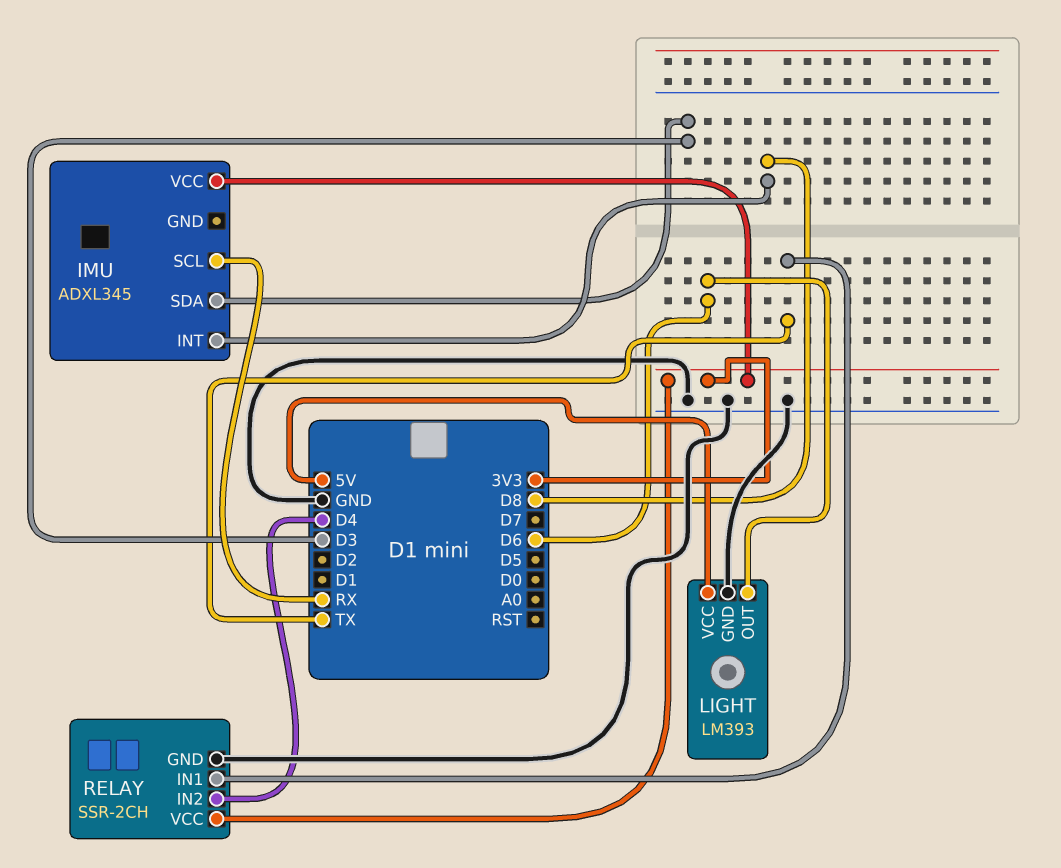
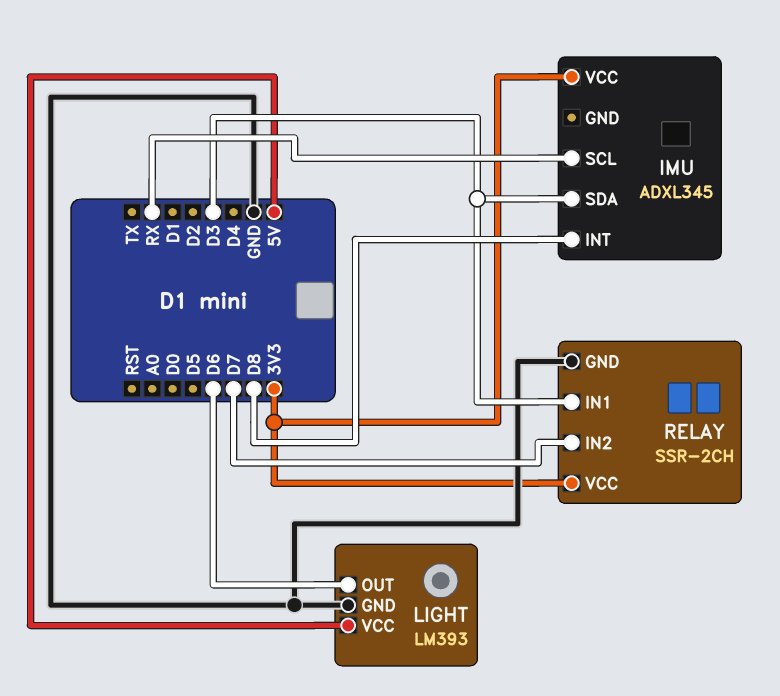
RELAY pin IN1: TX -> D3
RELAY pin IN2: D4 -> D7

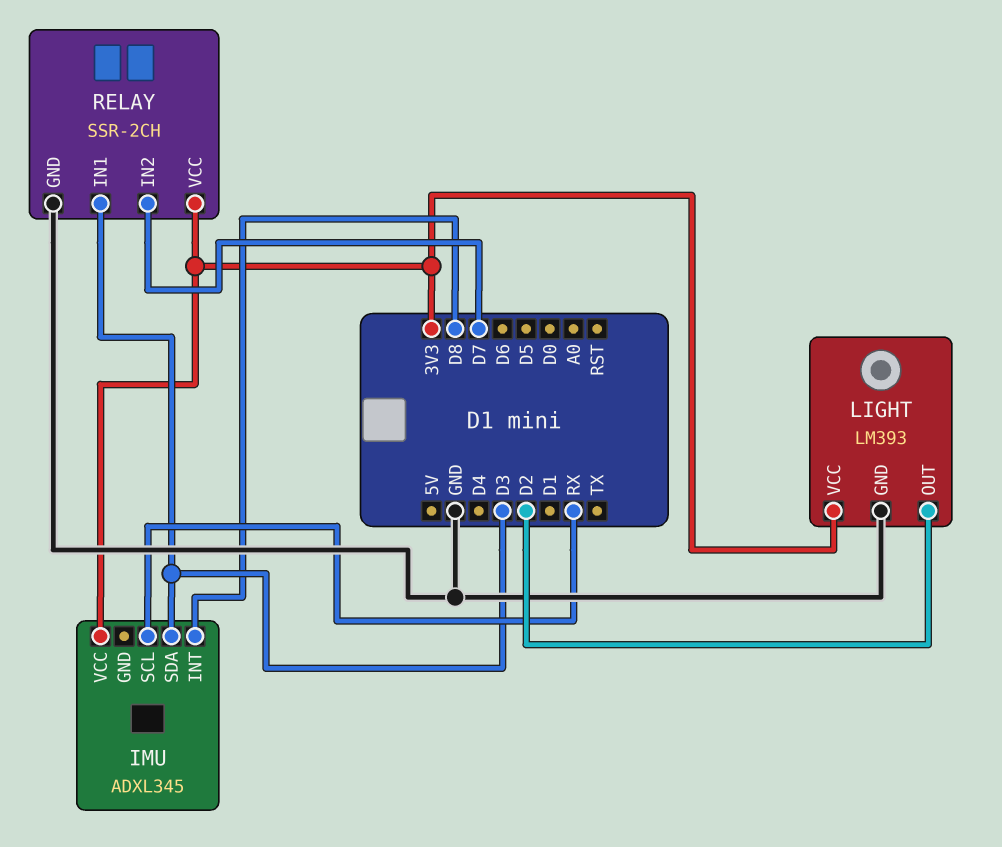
LIGHT pin OUT: D6 -> D2
LIGHT pin VCC: 5V -> 3V3

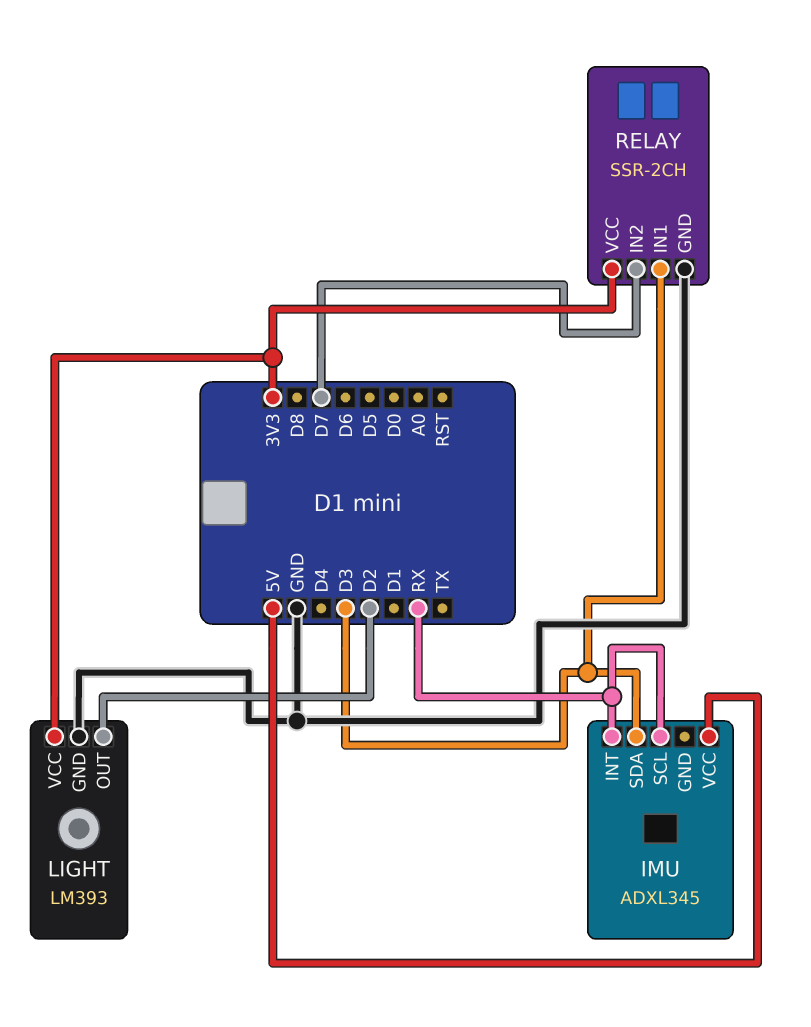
IMU pin INT: D8 -> RX
IMU pin VCC: 3V3 -> 5V

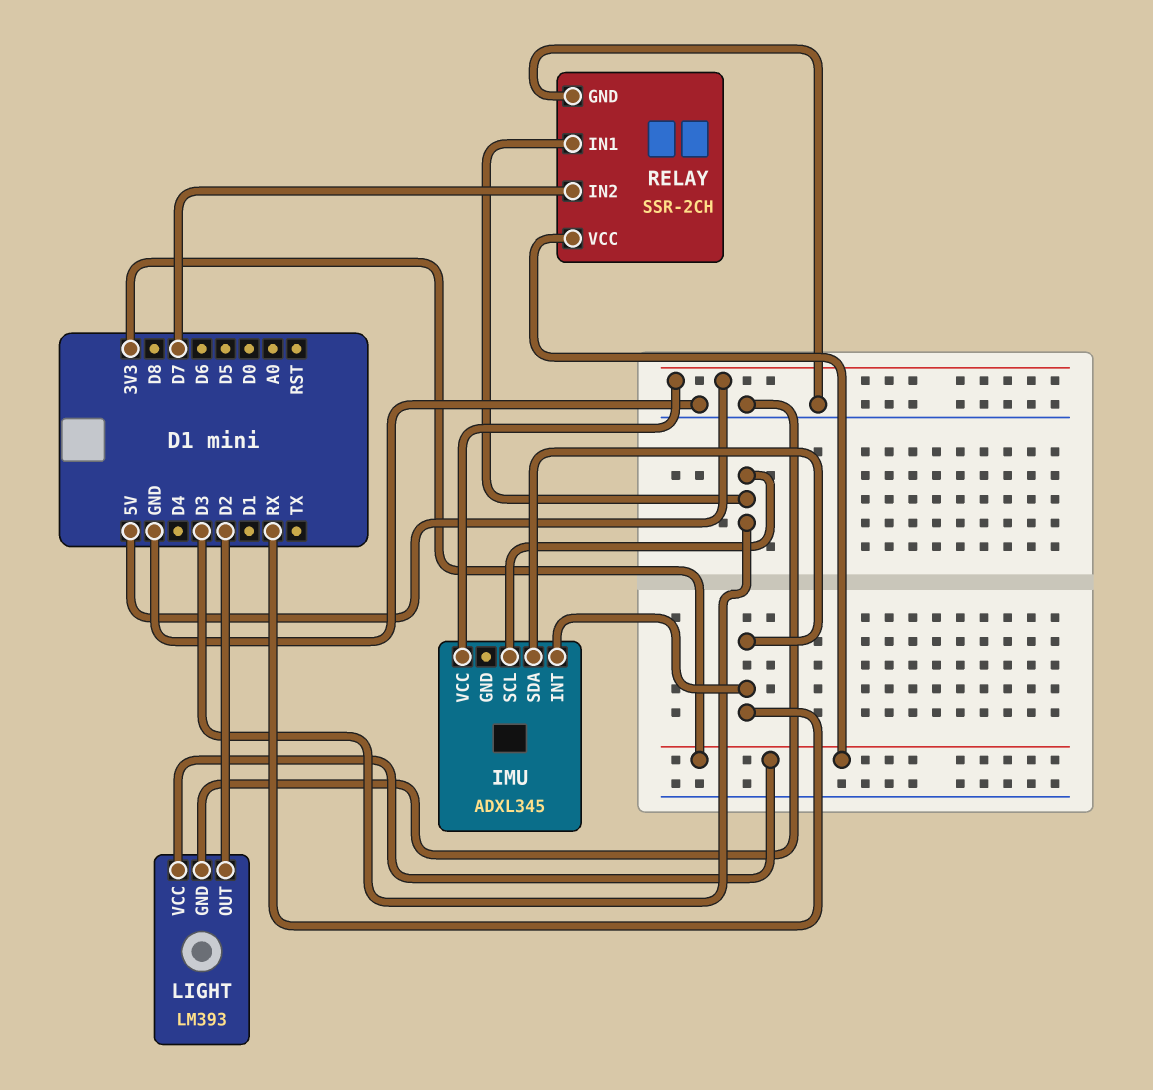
IMU pin SCL: RX -> D3
IMU pin SDA: D3 -> RX

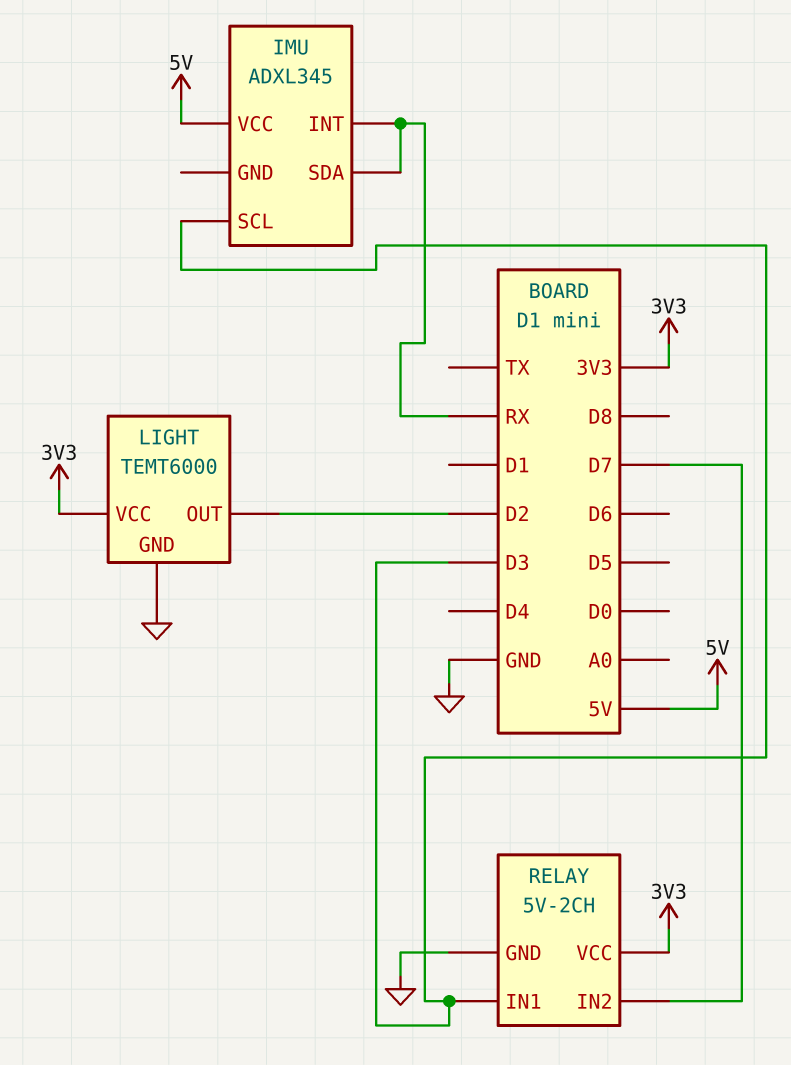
LIGHT: LM393 -> TEMT6000
RELAY: SSR-2CH -> 5V-2CH

